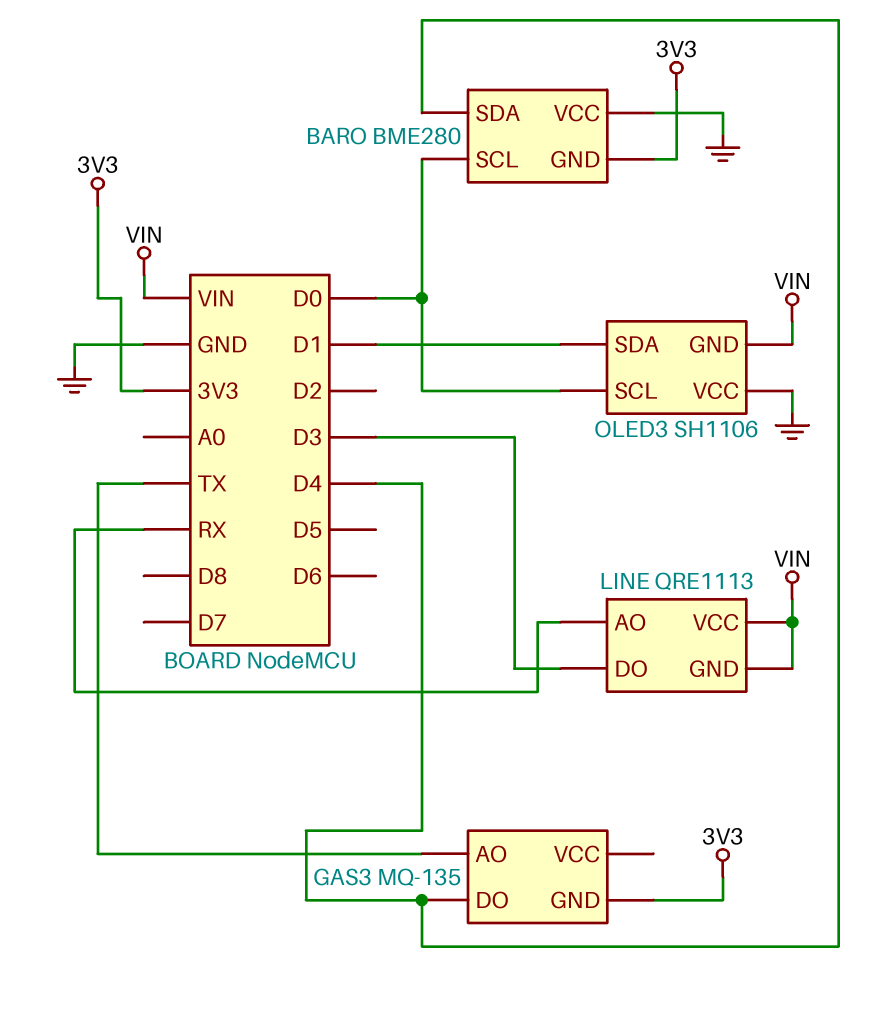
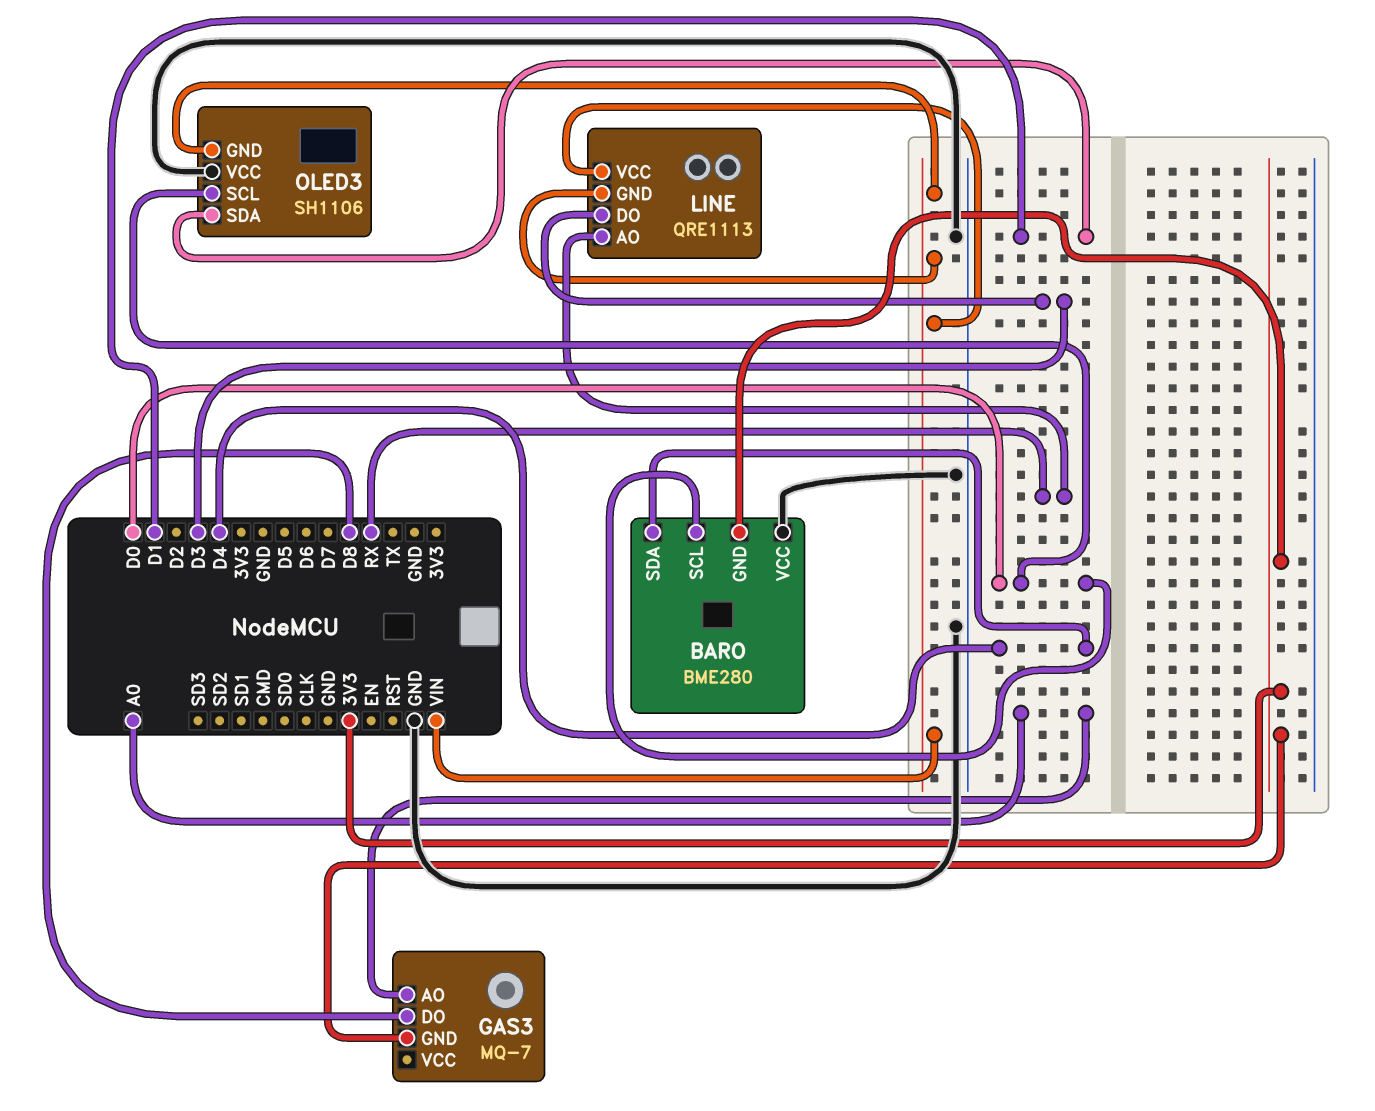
GAS3: MQ-135 -> MQ-7
GAS3 pin AO: TX -> A0
GAS3 pin DO: D4 -> D8

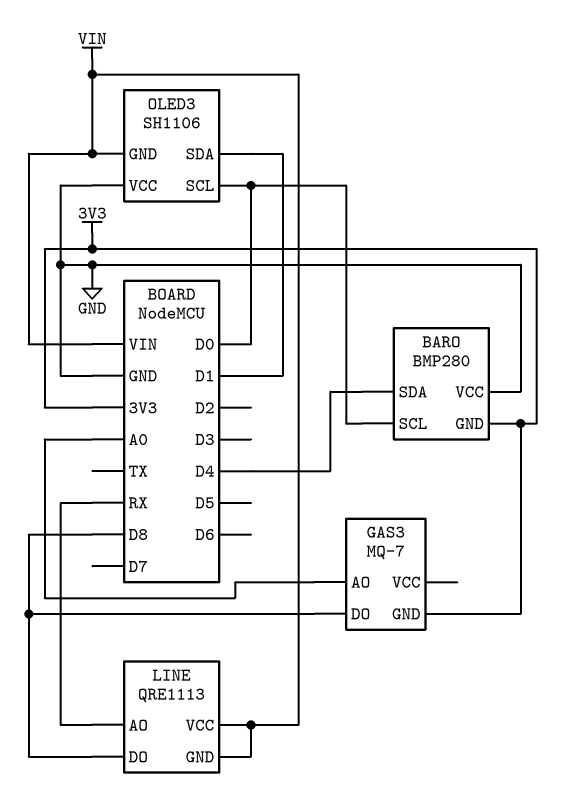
BARO: BME280 -> BMP280
LINE pin DO: D3 -> D8

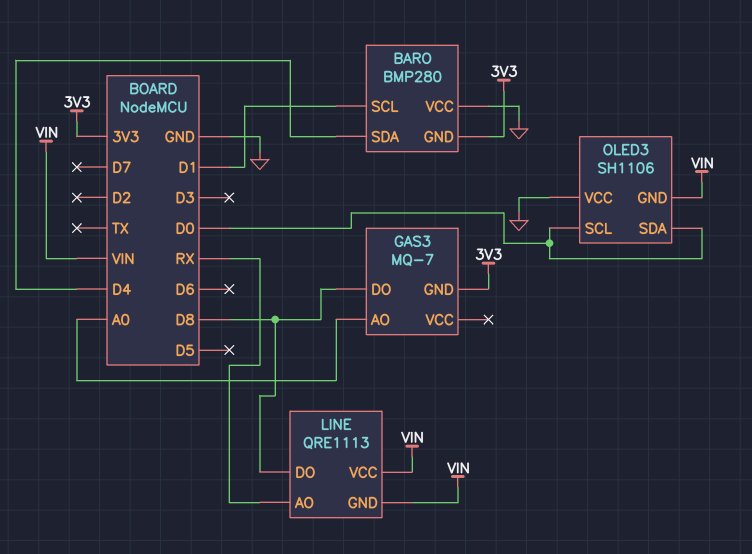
BARO pin SCL: D0 -> D1
OLED3 pin SDA: D1 -> D0

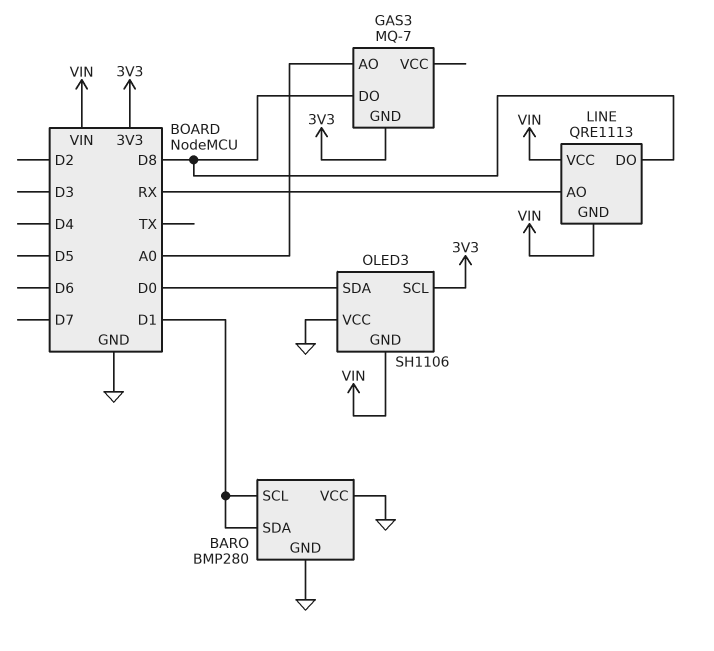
BARO pin GND: 3V3 -> GND
BARO pin SDA: D4 -> D1
OLED3 pin SCL: D0 -> 3V3

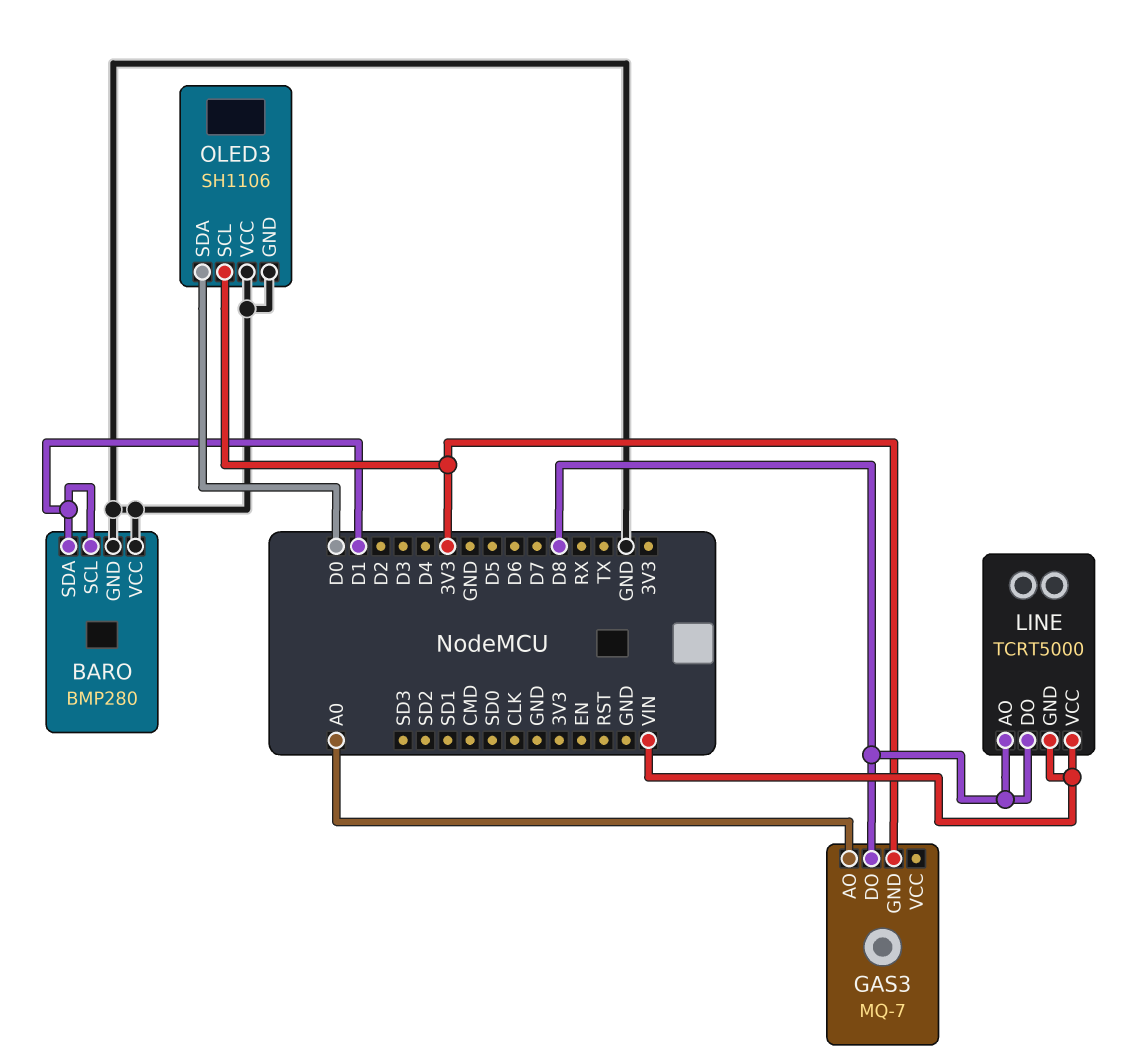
LINE: QRE1113 -> TCRT5000
LINE pin AO: RX -> D8
OLED3 pin GND: VIN -> GND

